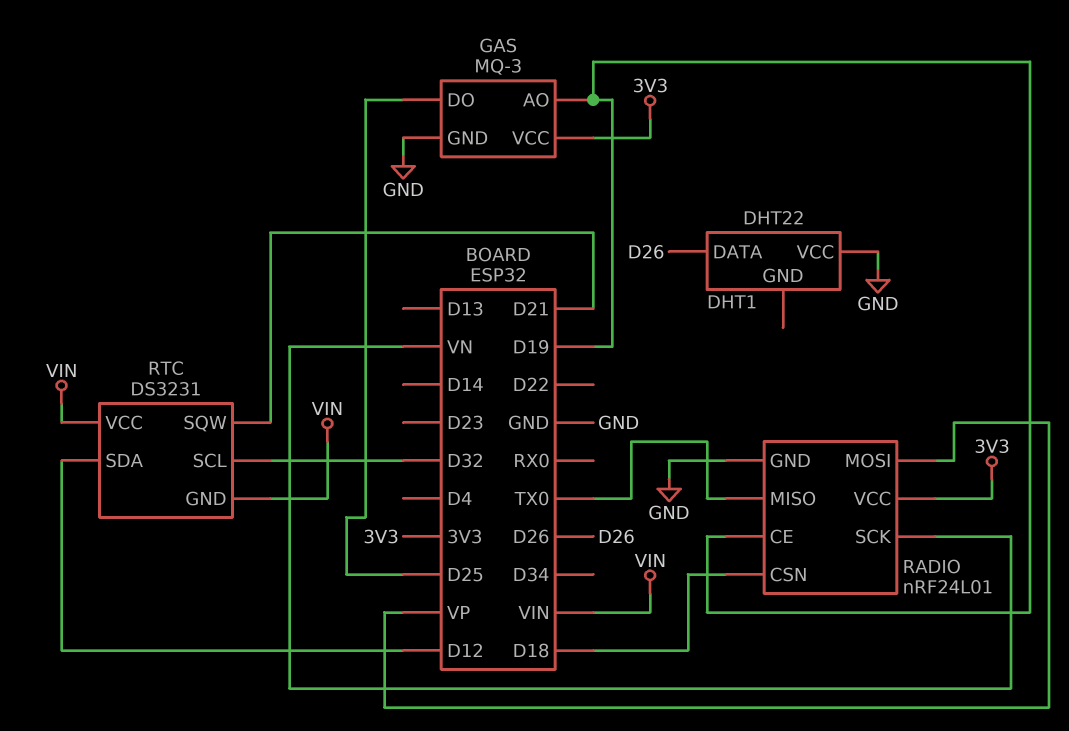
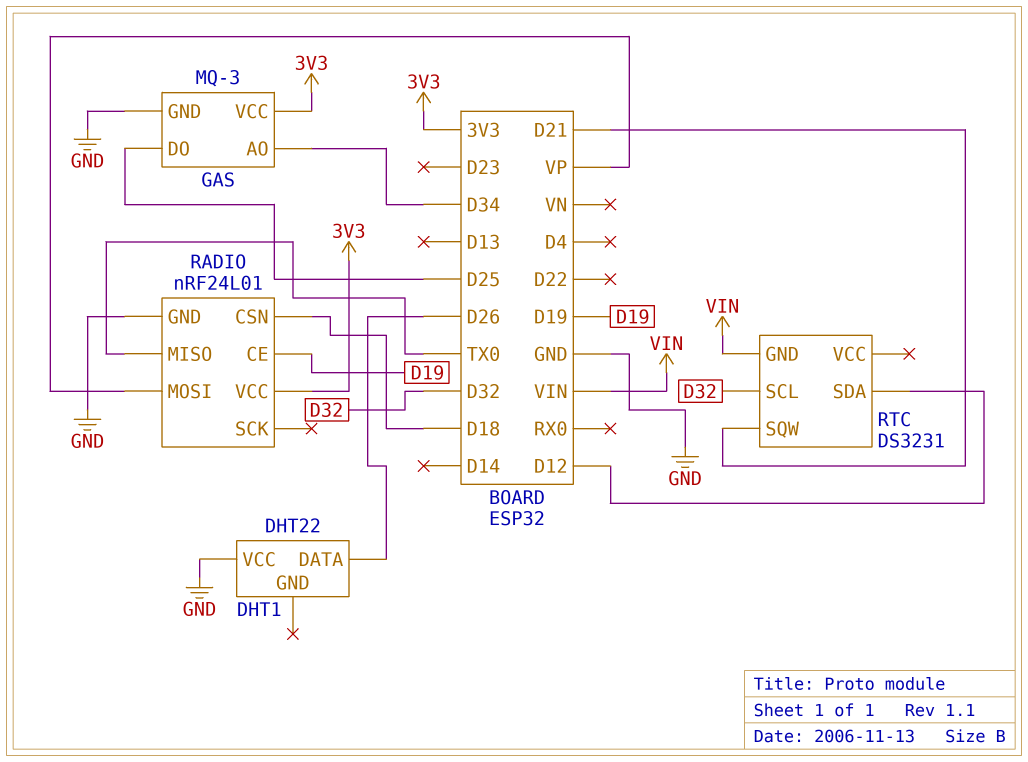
GAS pin AO: D19 -> D34
RADIO pin SCK: VN -> none
RTC pin VCC: VIN -> none

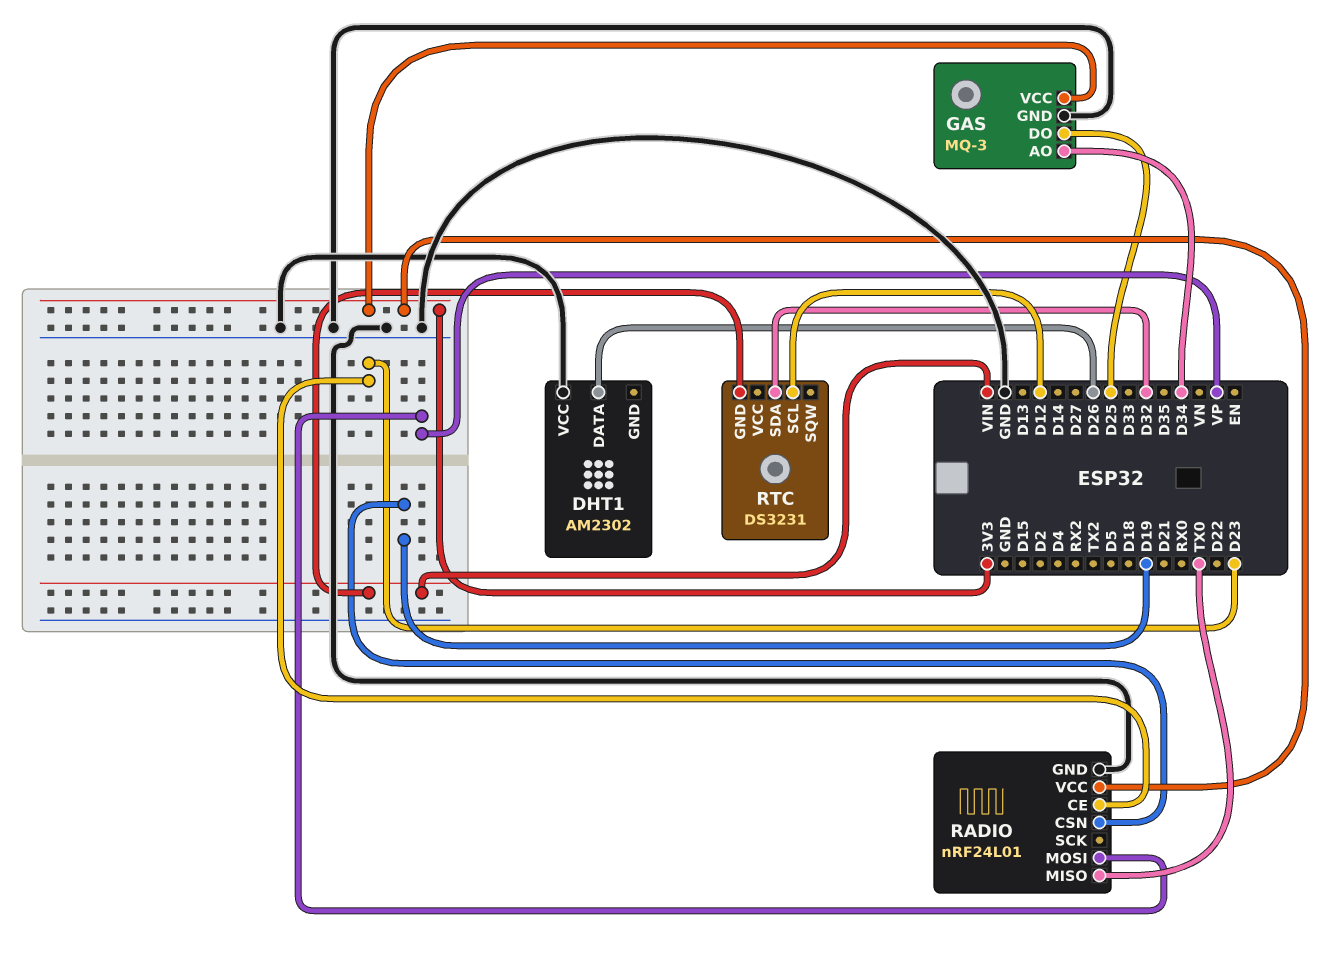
DHT1: DHT22 -> AM2302
RADIO pin CE: D19 -> D23
RADIO pin CSN: D18 -> D19
RTC pin SCL: D32 -> D12
RTC pin SDA: D12 -> D32
RTC pin SQW: D21 -> none

